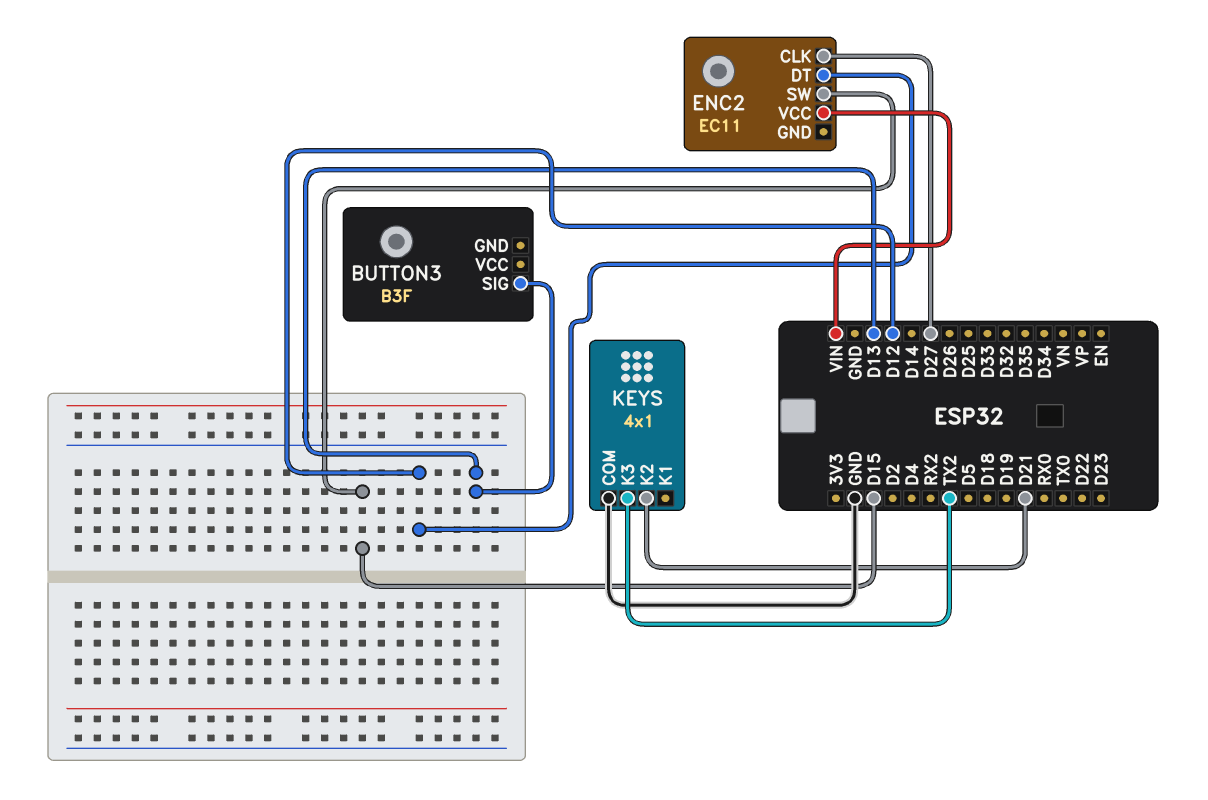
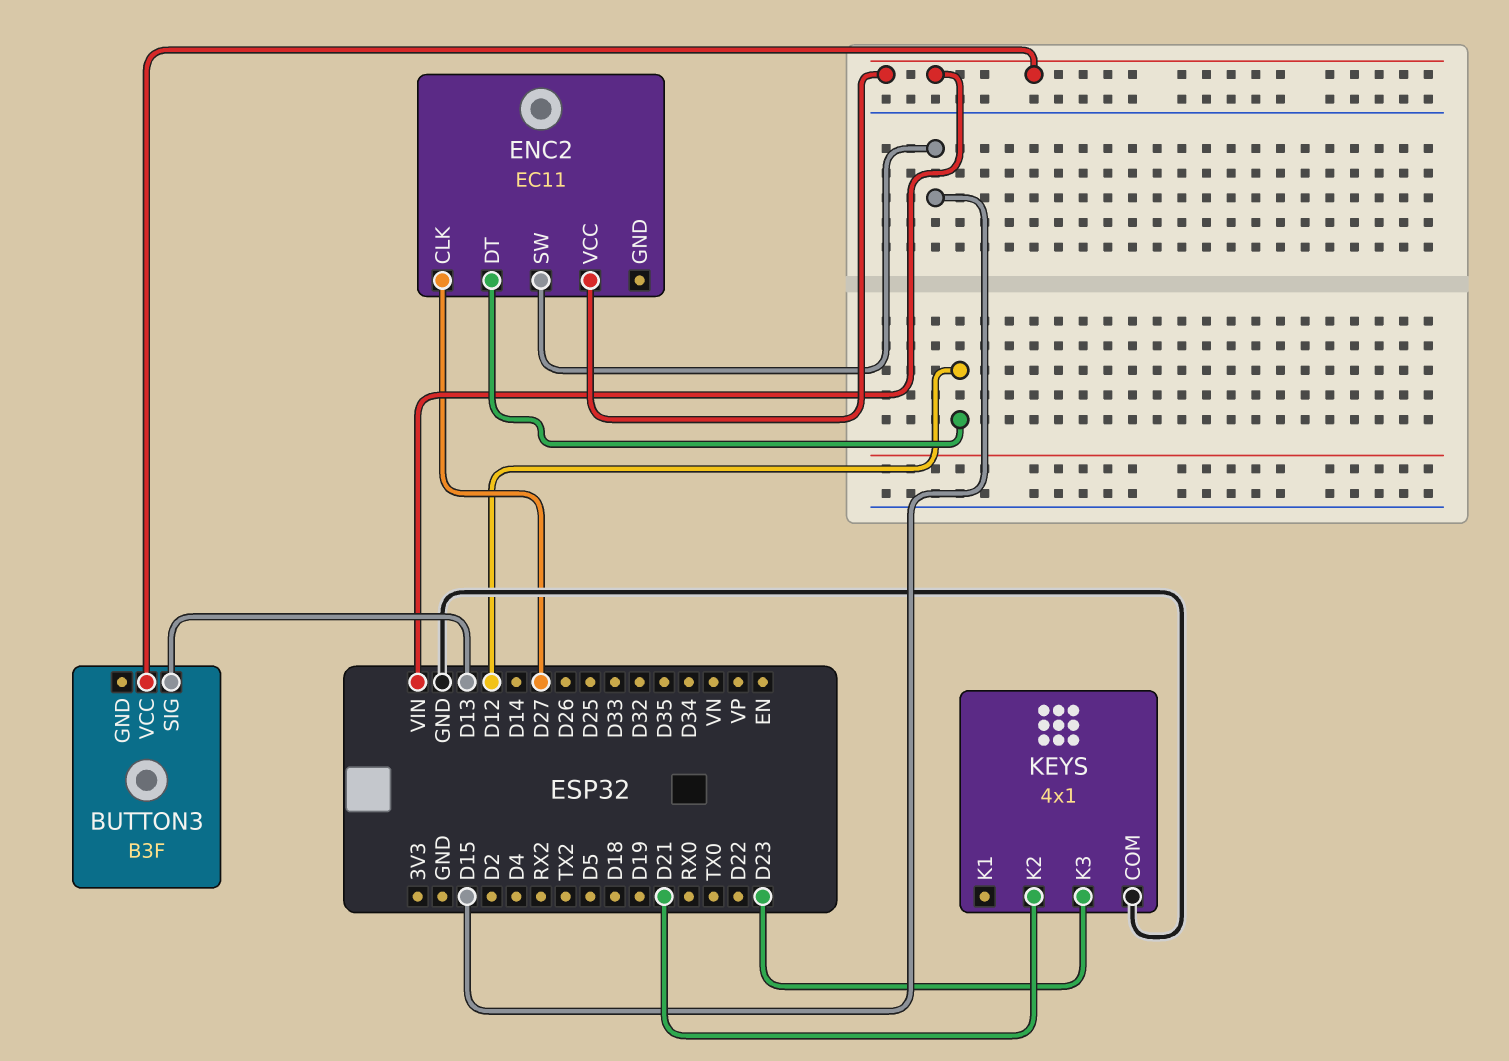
BUTTON3 pin VCC: none -> VIN
KEYS pin K3: TX2 -> D23

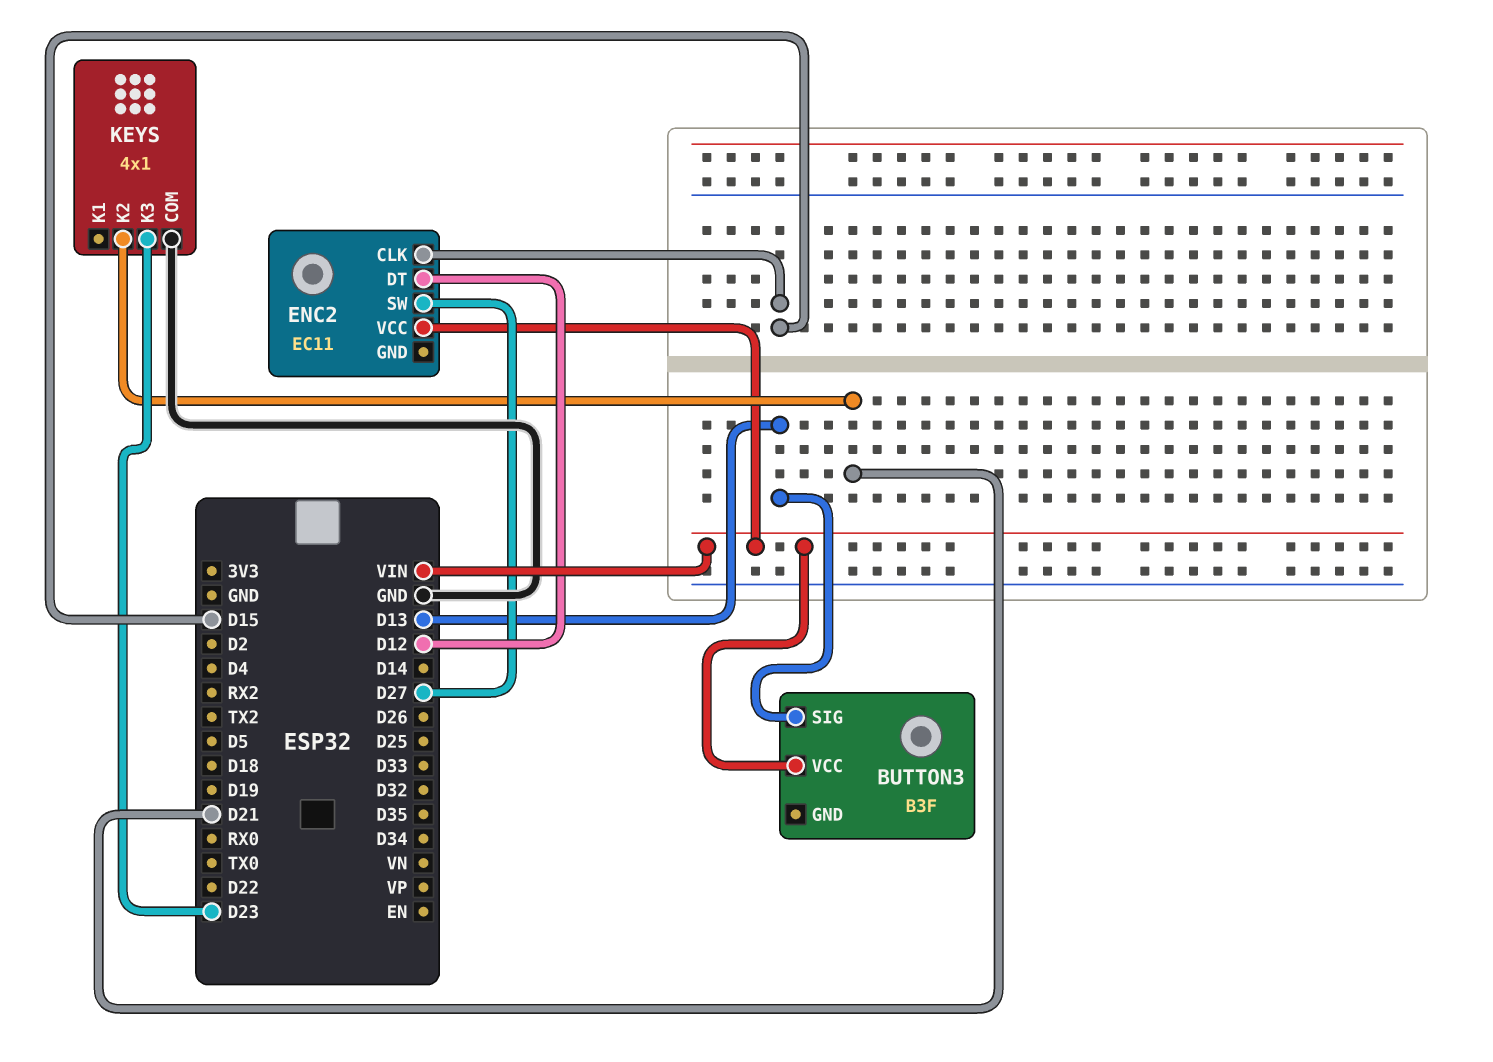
ENC2 pin CLK: D27 -> D15
ENC2 pin SW: D15 -> D27

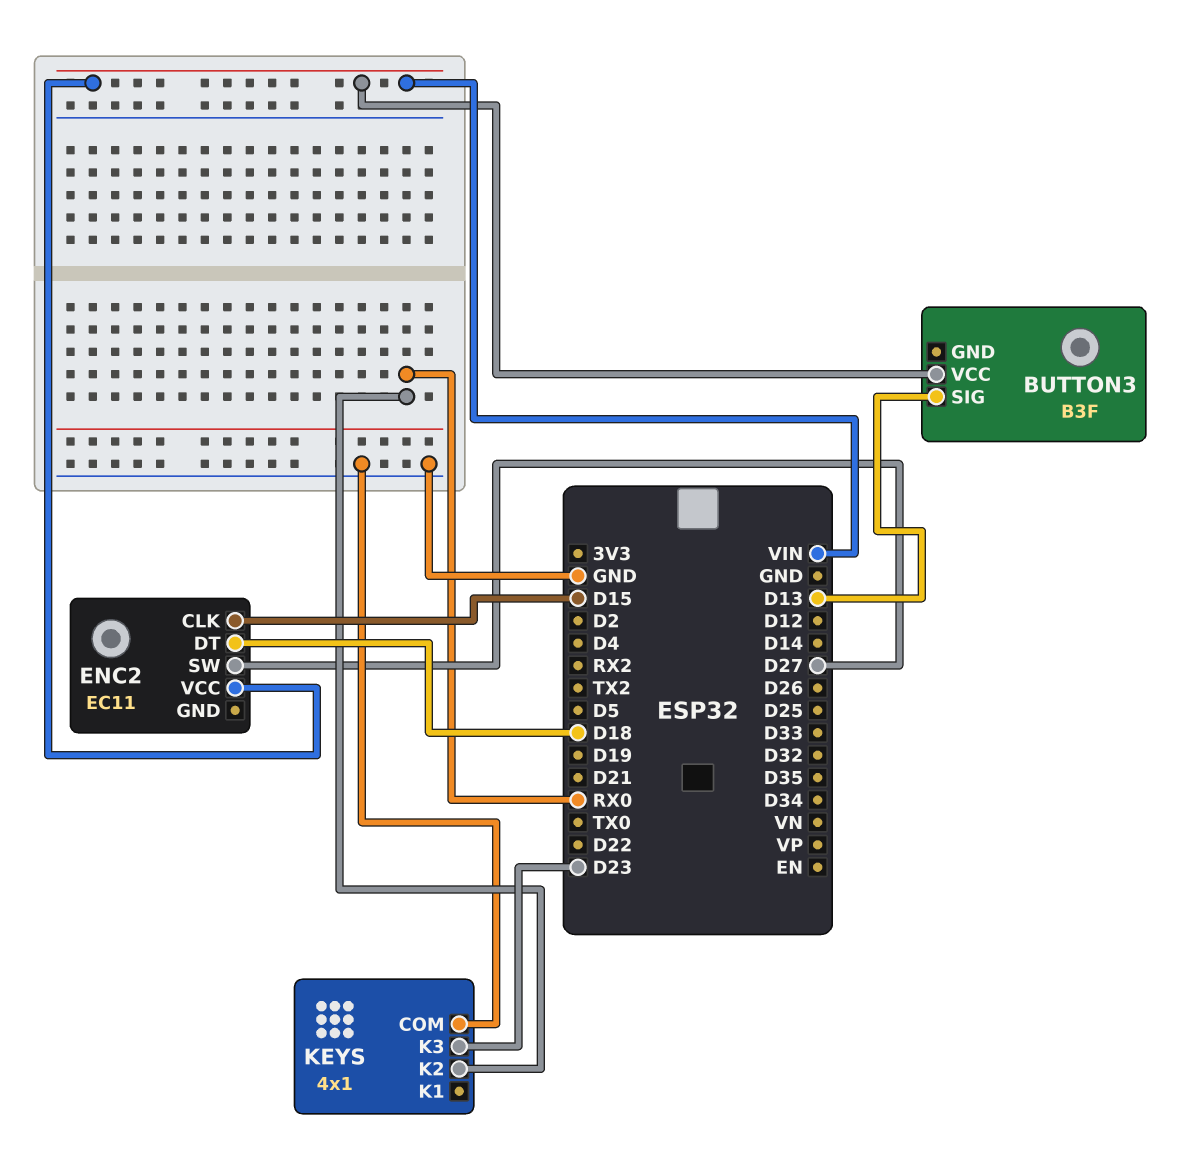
ENC2 pin DT: D12 -> D18
KEYS pin K2: D21 -> RX0

